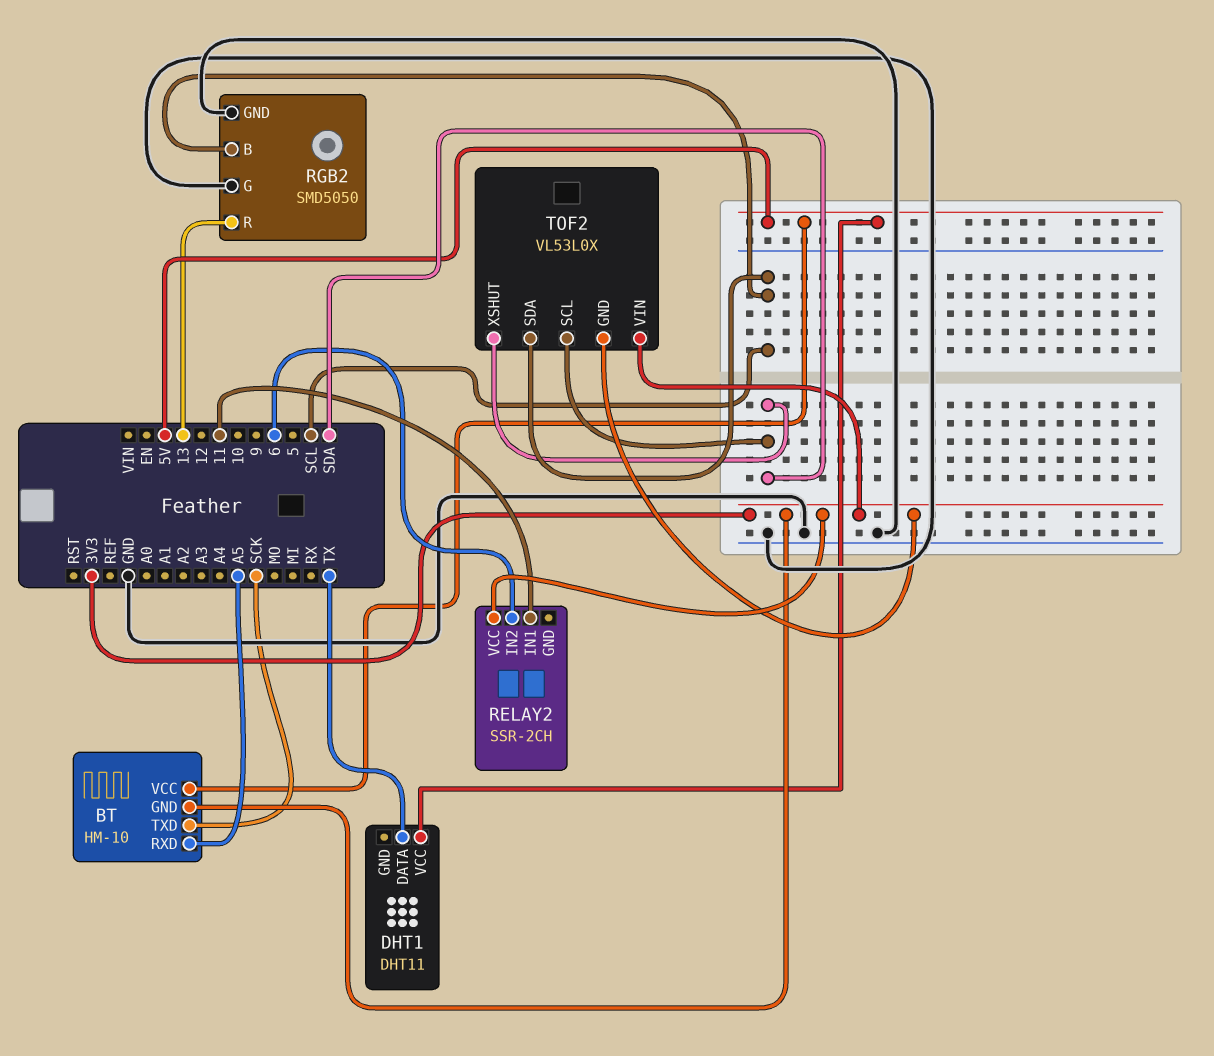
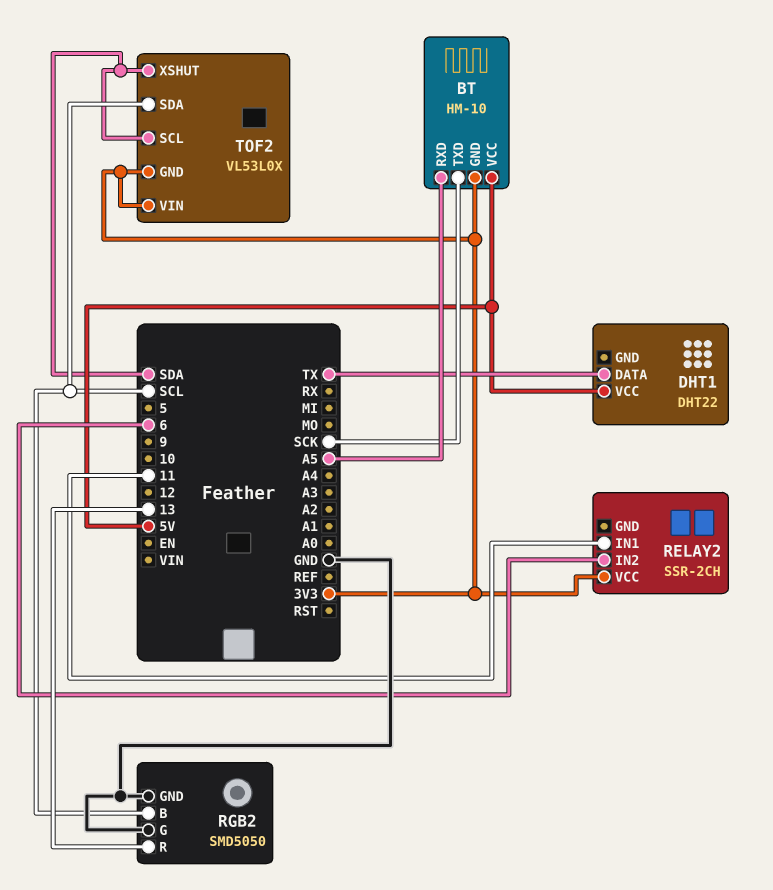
DHT1: DHT11 -> DHT22

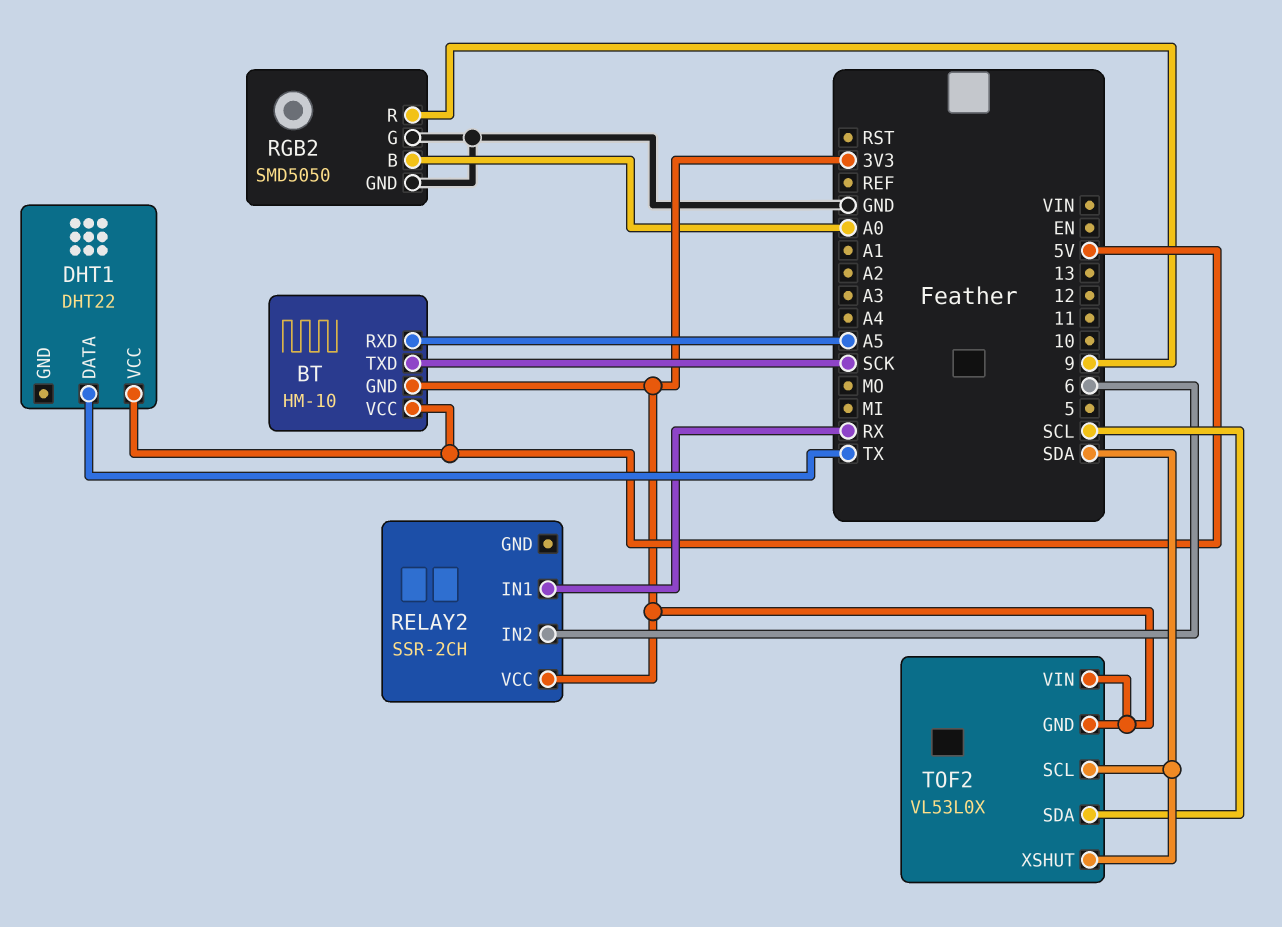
RELAY2 pin IN1: 11 -> RX
RGB2 pin B: SCL -> A0
RGB2 pin R: 13 -> 9

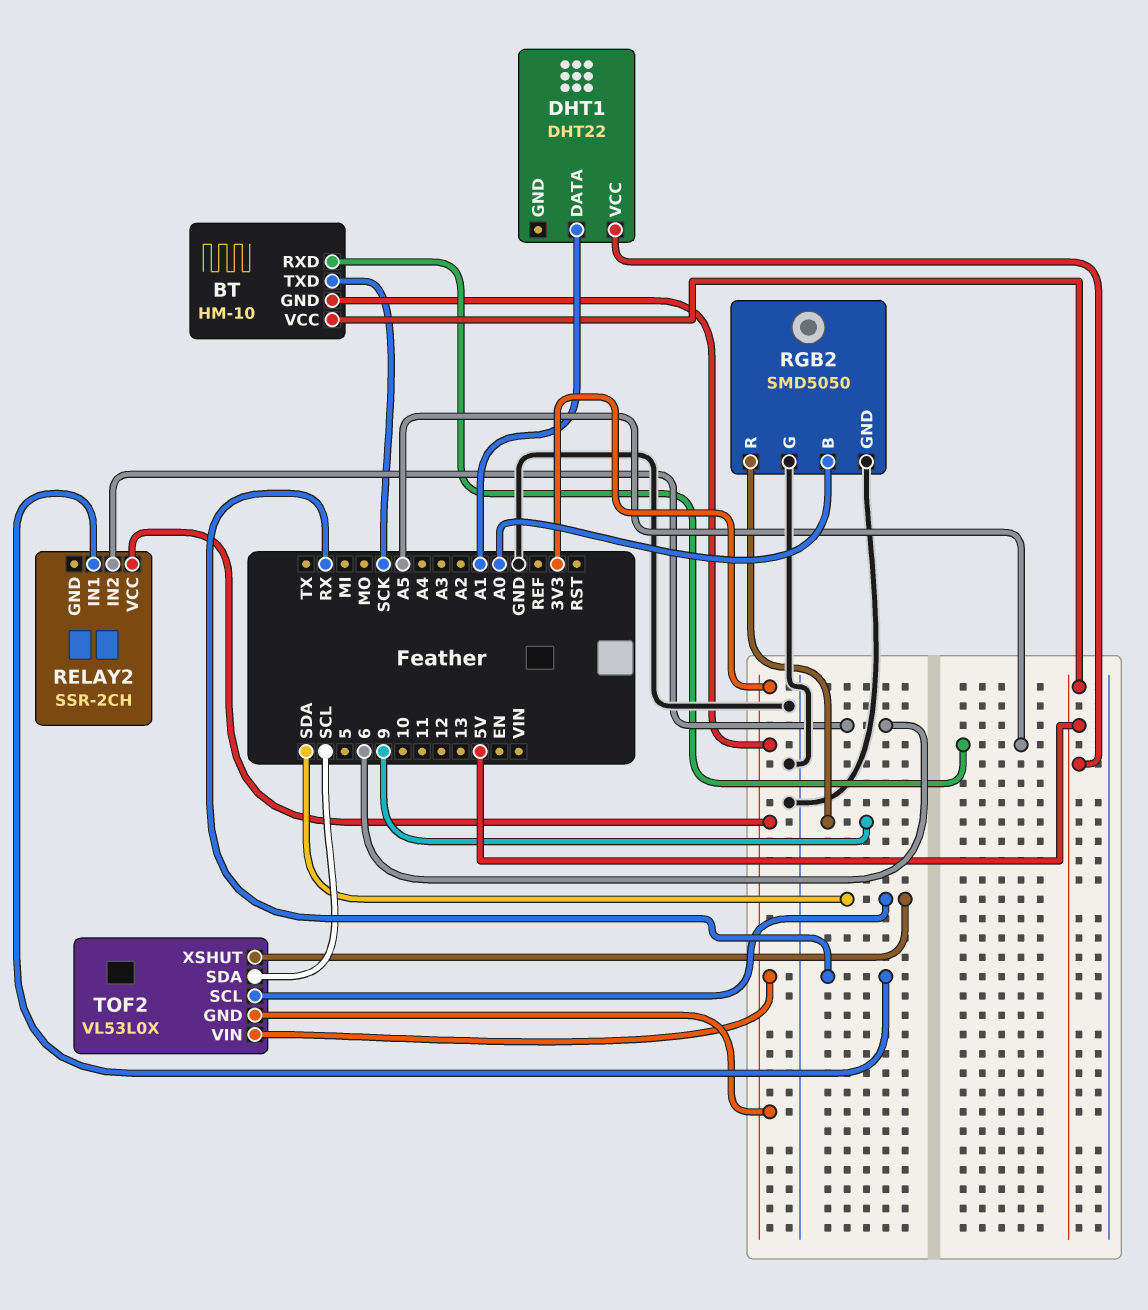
DHT1 pin DATA: TX -> A1

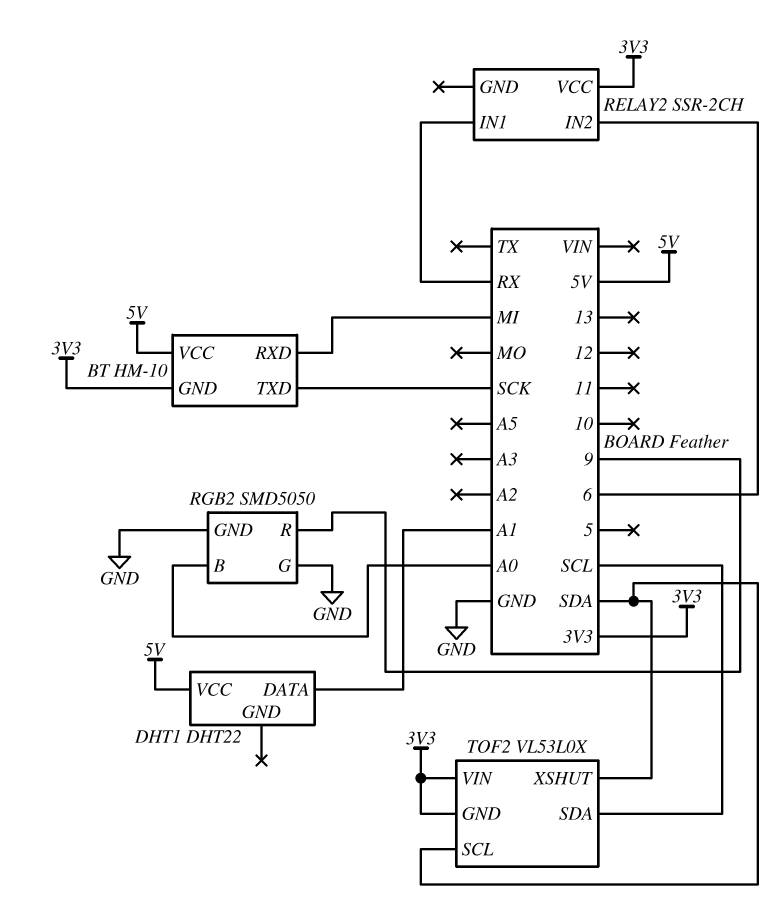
BT pin RXD: A5 -> MI

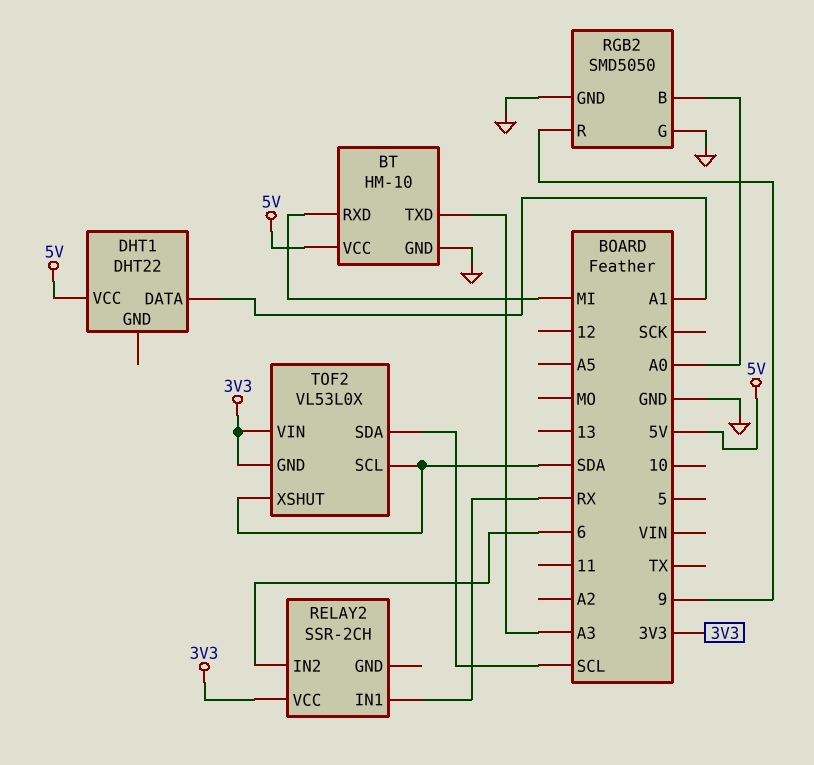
BT pin GND: 3V3 -> GND
BT pin TXD: SCK -> A3

